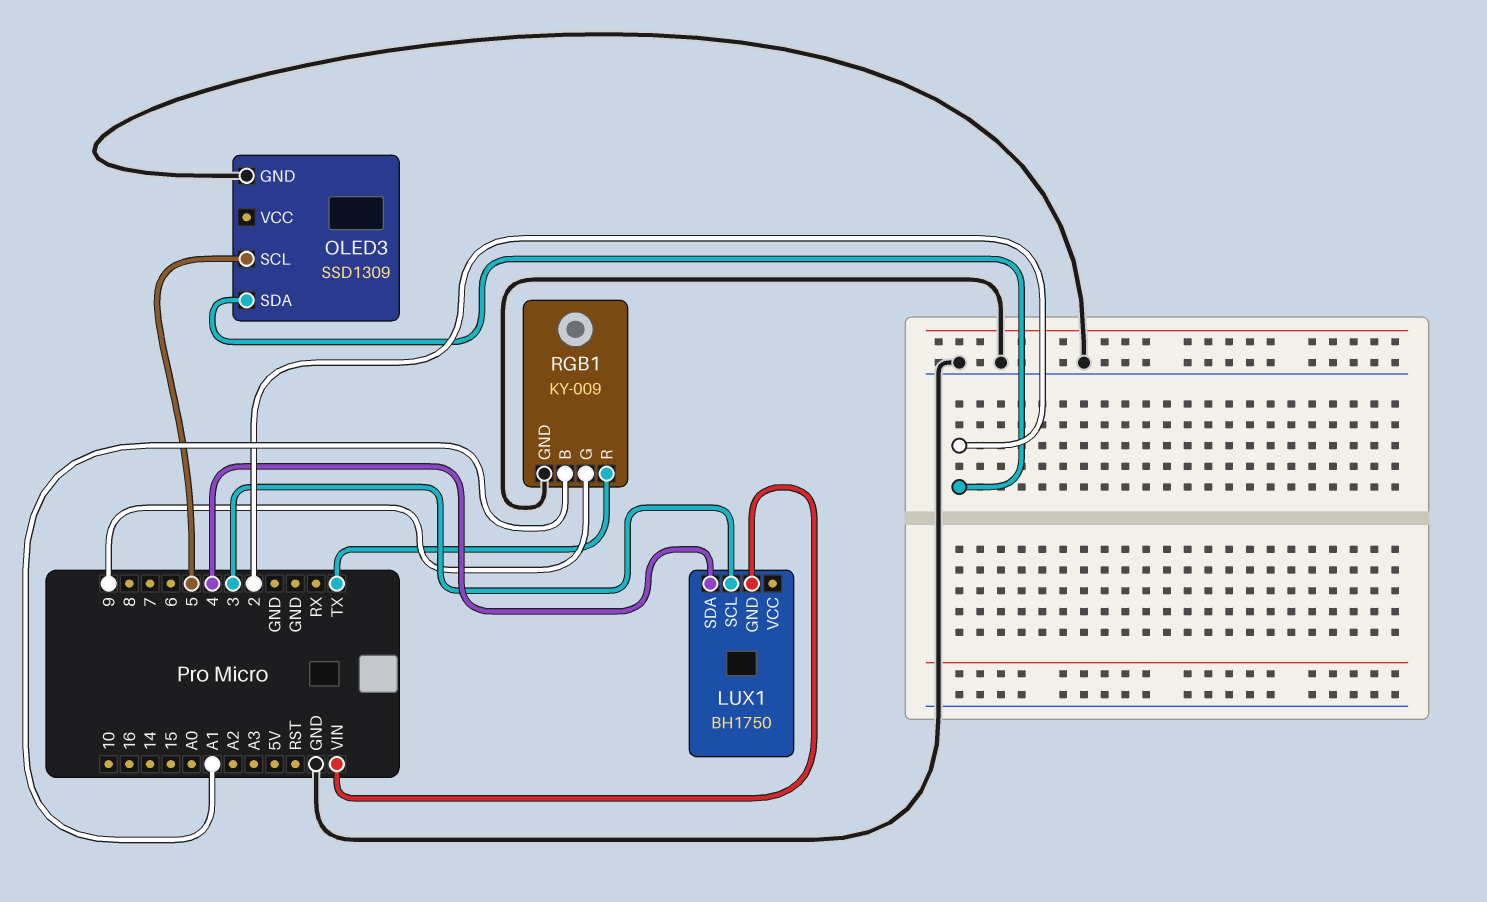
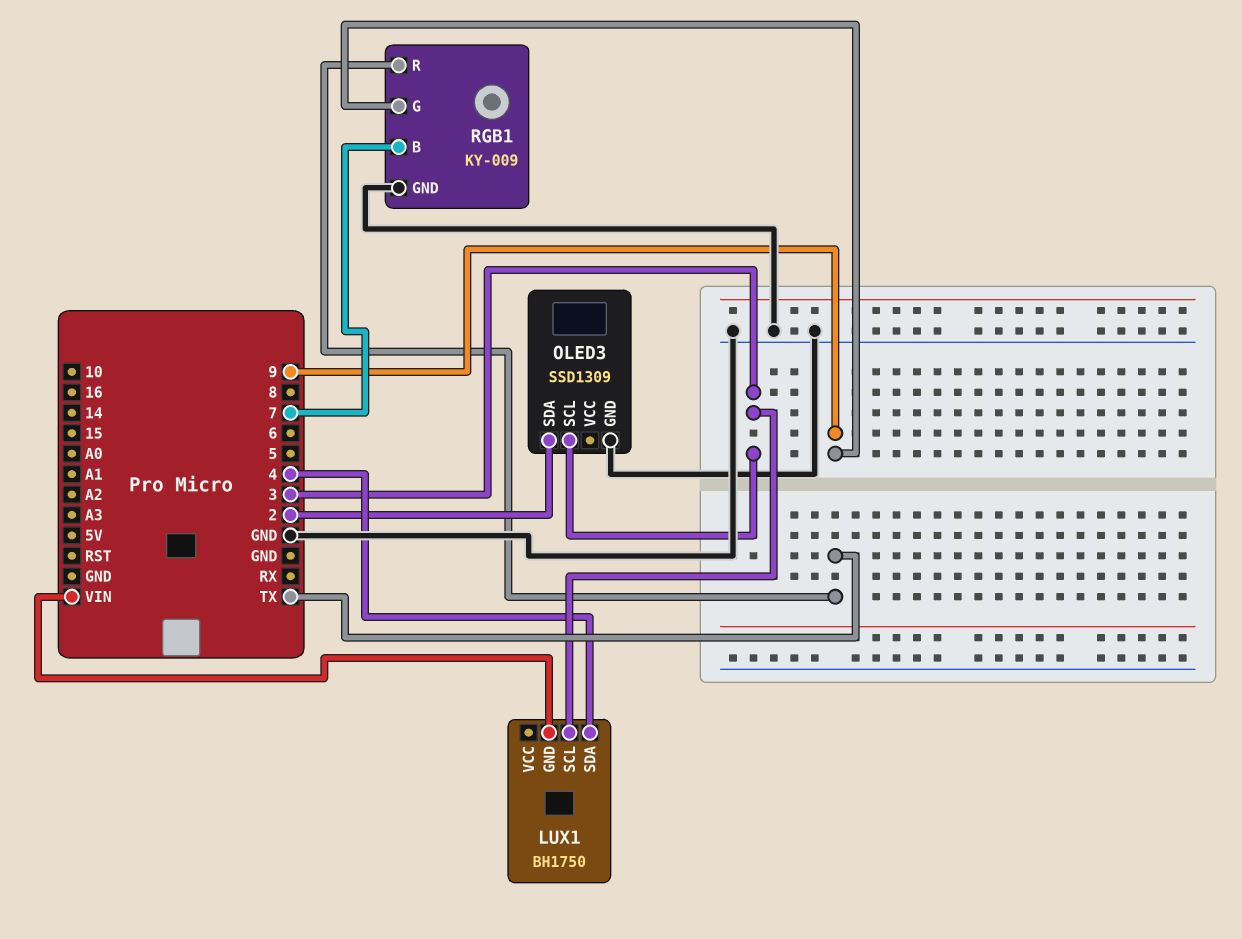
OLED3 pin SCL: 5 -> 3
RGB1 pin B: A1 -> 7

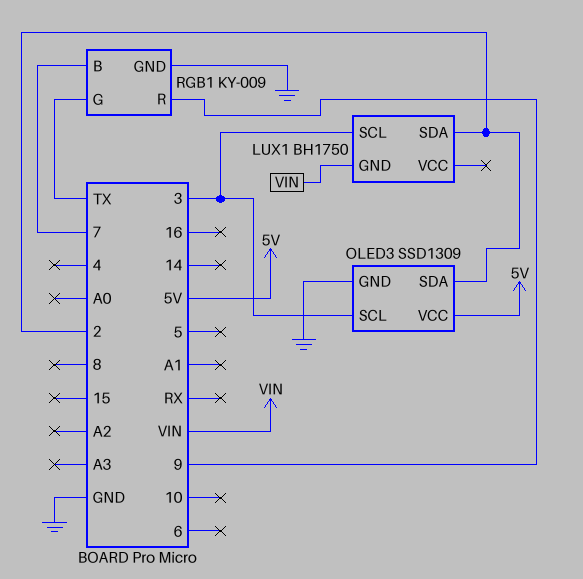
LUX1 pin SDA: 4 -> 2
OLED3 pin VCC: none -> 5V
RGB1 pin G: 9 -> TX
RGB1 pin R: TX -> 9

